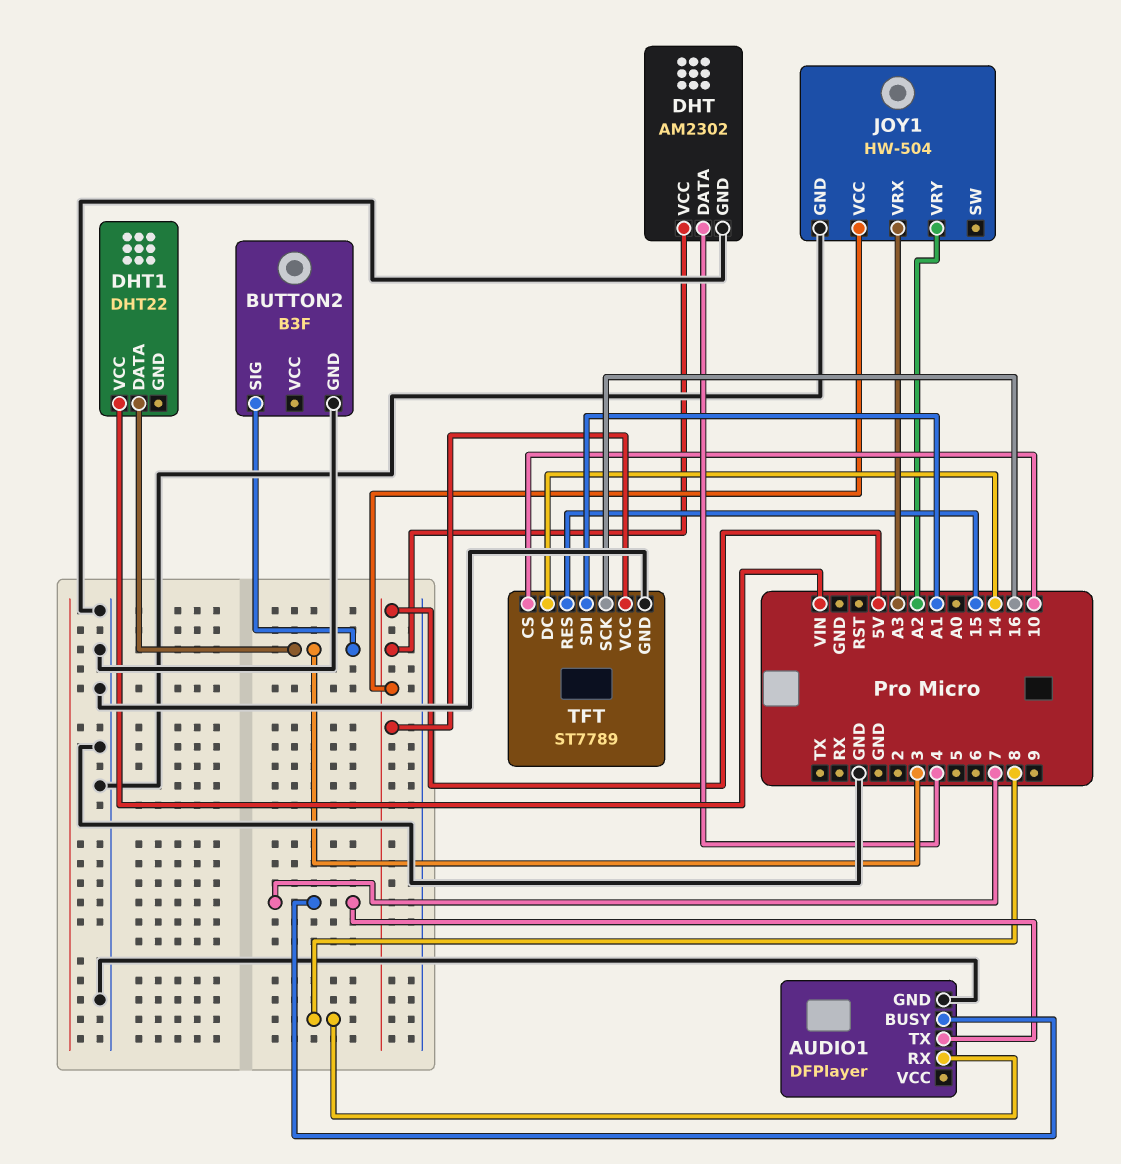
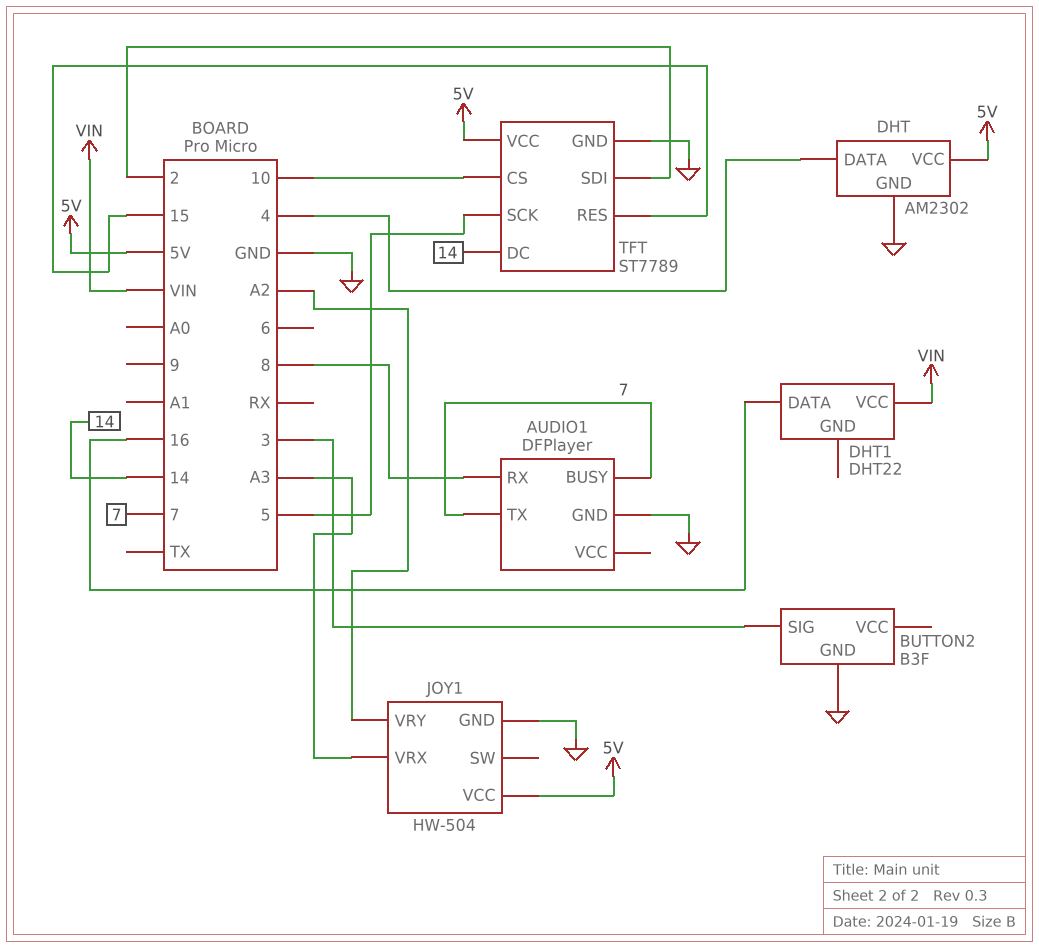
DHT1 pin DATA: 3 -> 16
TFT pin SCK: 16 -> 5
TFT pin SDI: A1 -> 2

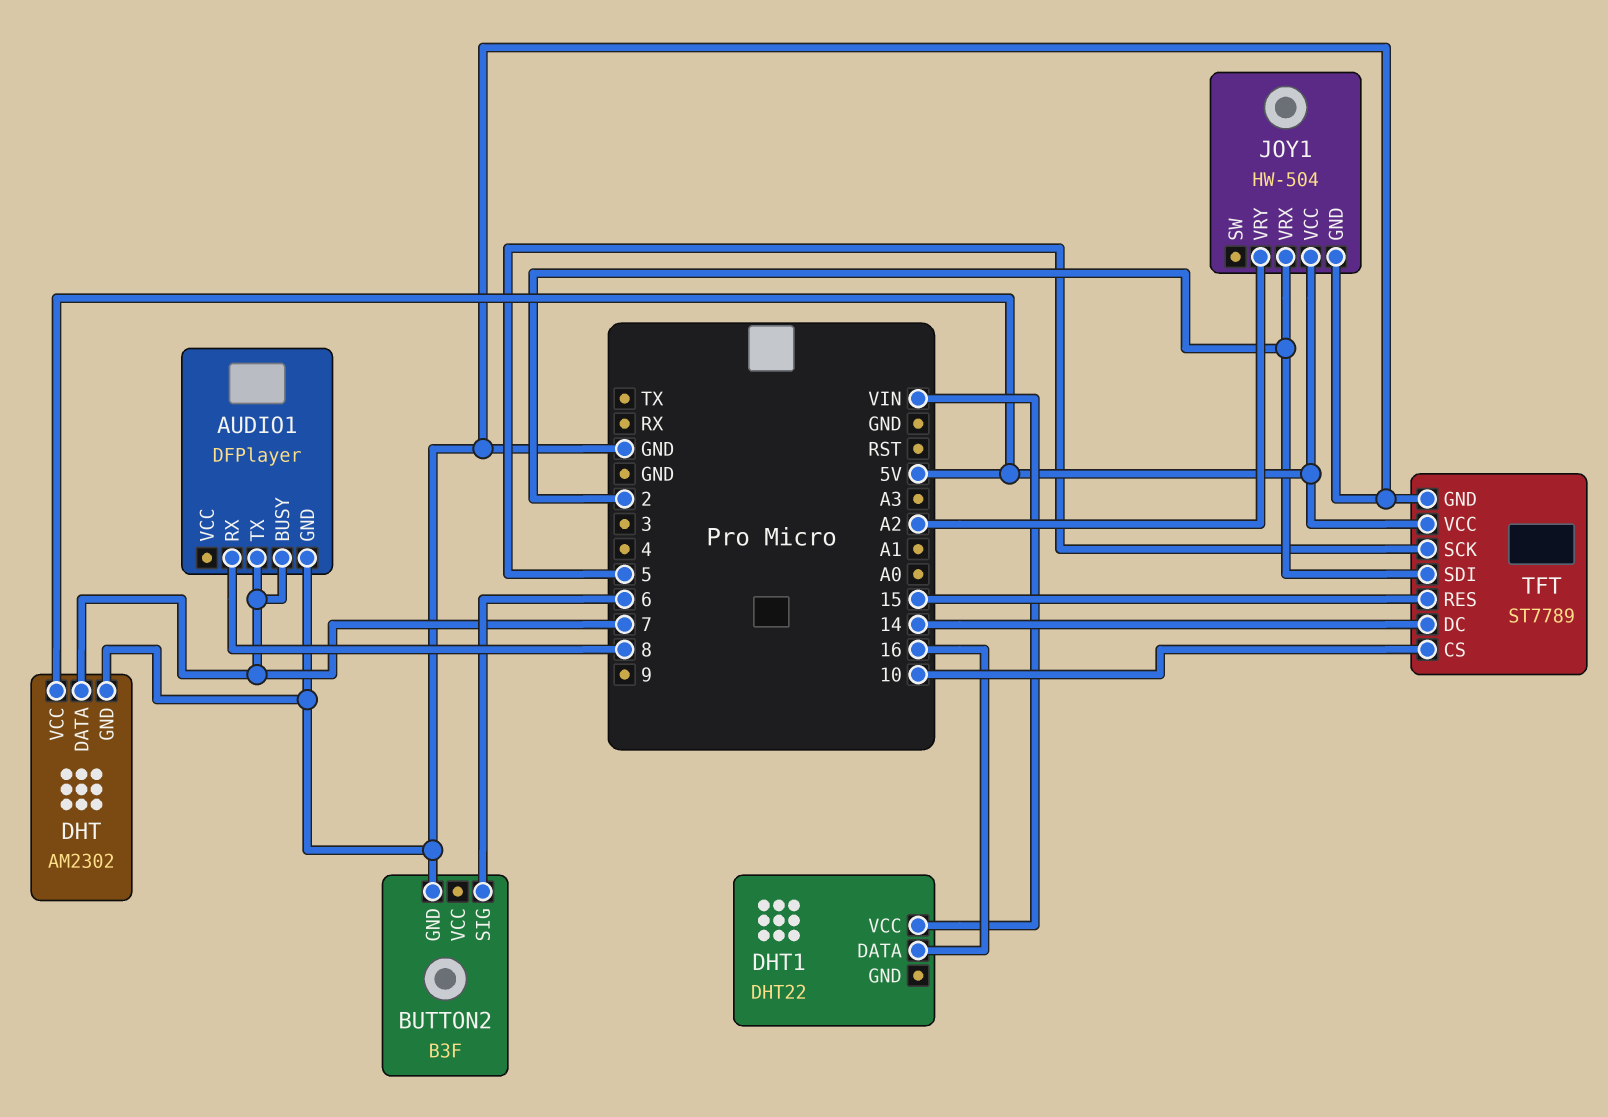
BUTTON2 pin SIG: 3 -> 6
DHT pin DATA: 4 -> 7
JOY1 pin VRX: A3 -> 2

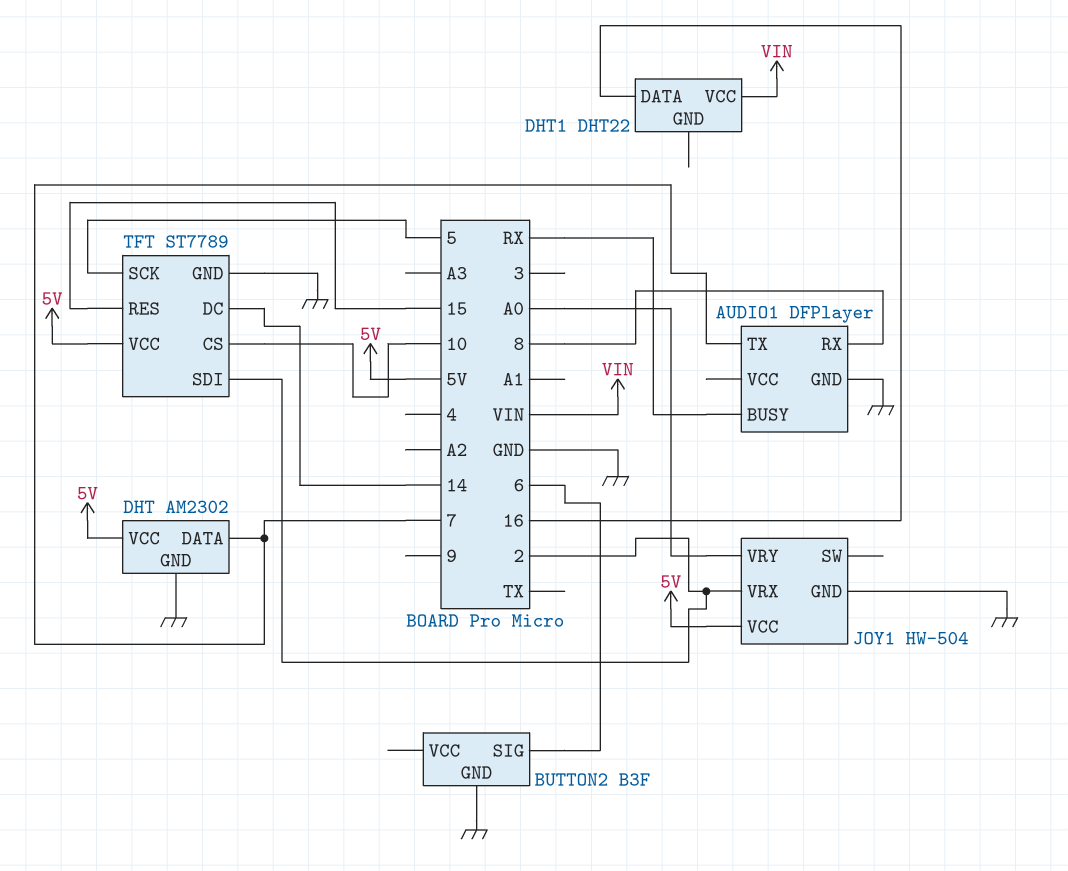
AUDIO1 pin BUSY: 7 -> RX
JOY1 pin VRY: A2 -> A0

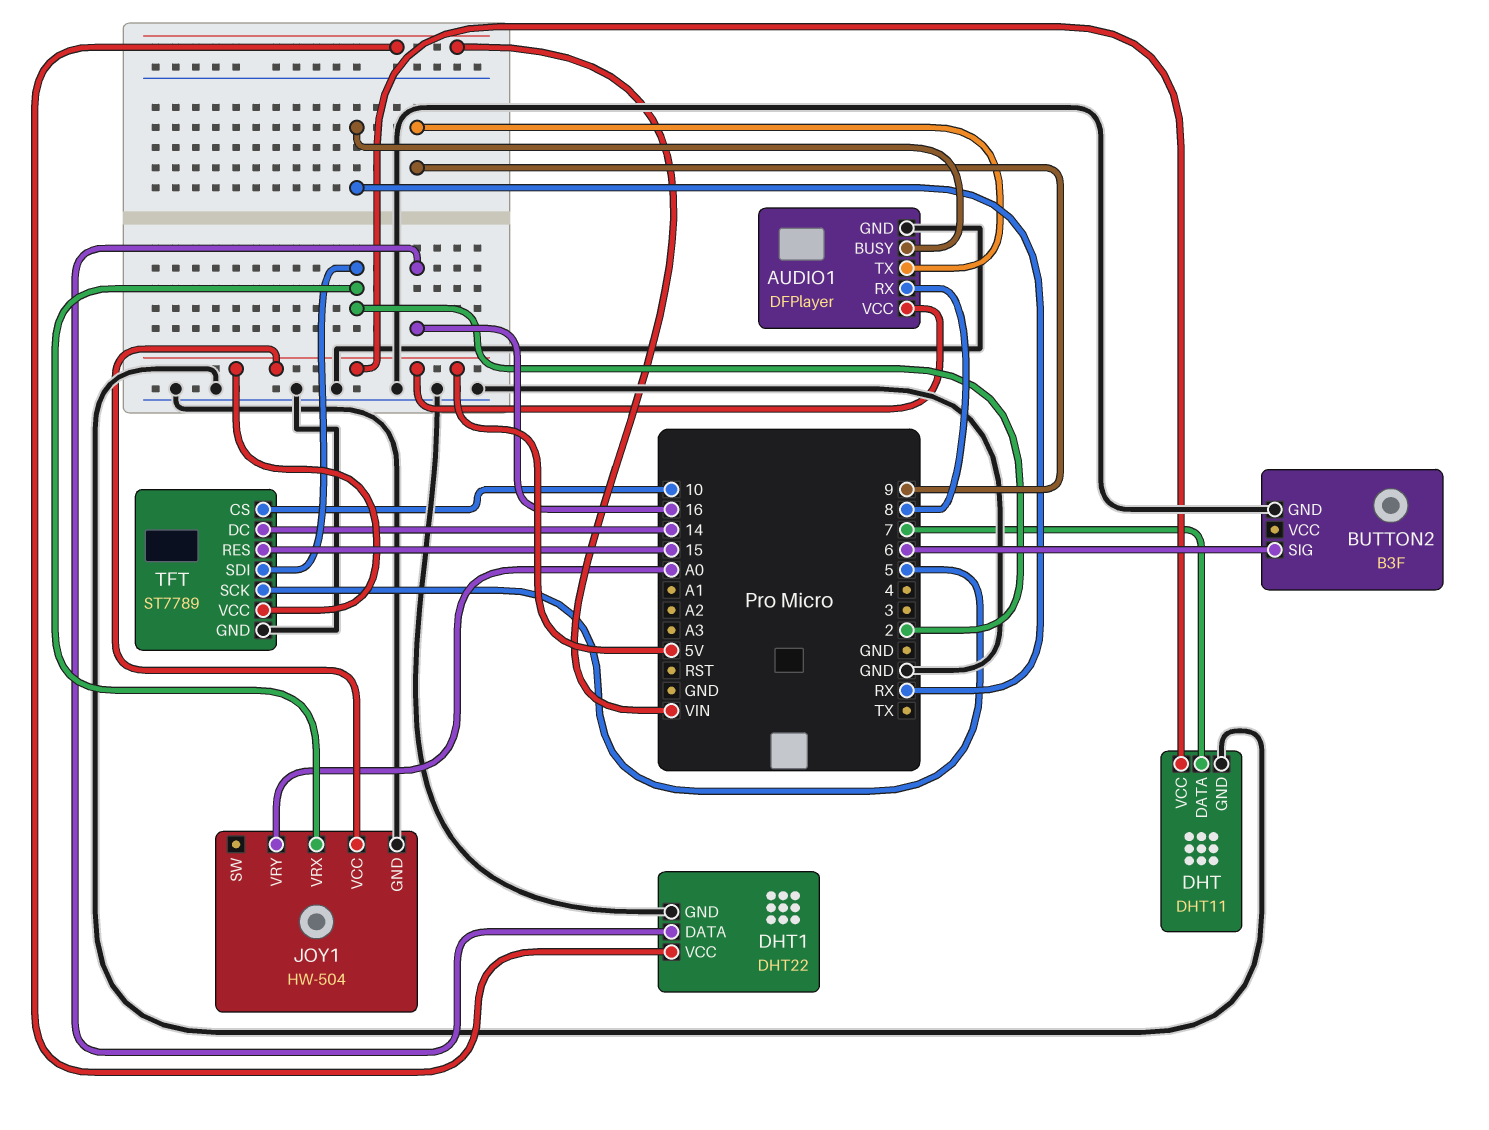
AUDIO1 pin TX: 7 -> 9
AUDIO1 pin VCC: none -> 5V
DHT: AM2302 -> DHT11
DHT1 pin GND: none -> GND

